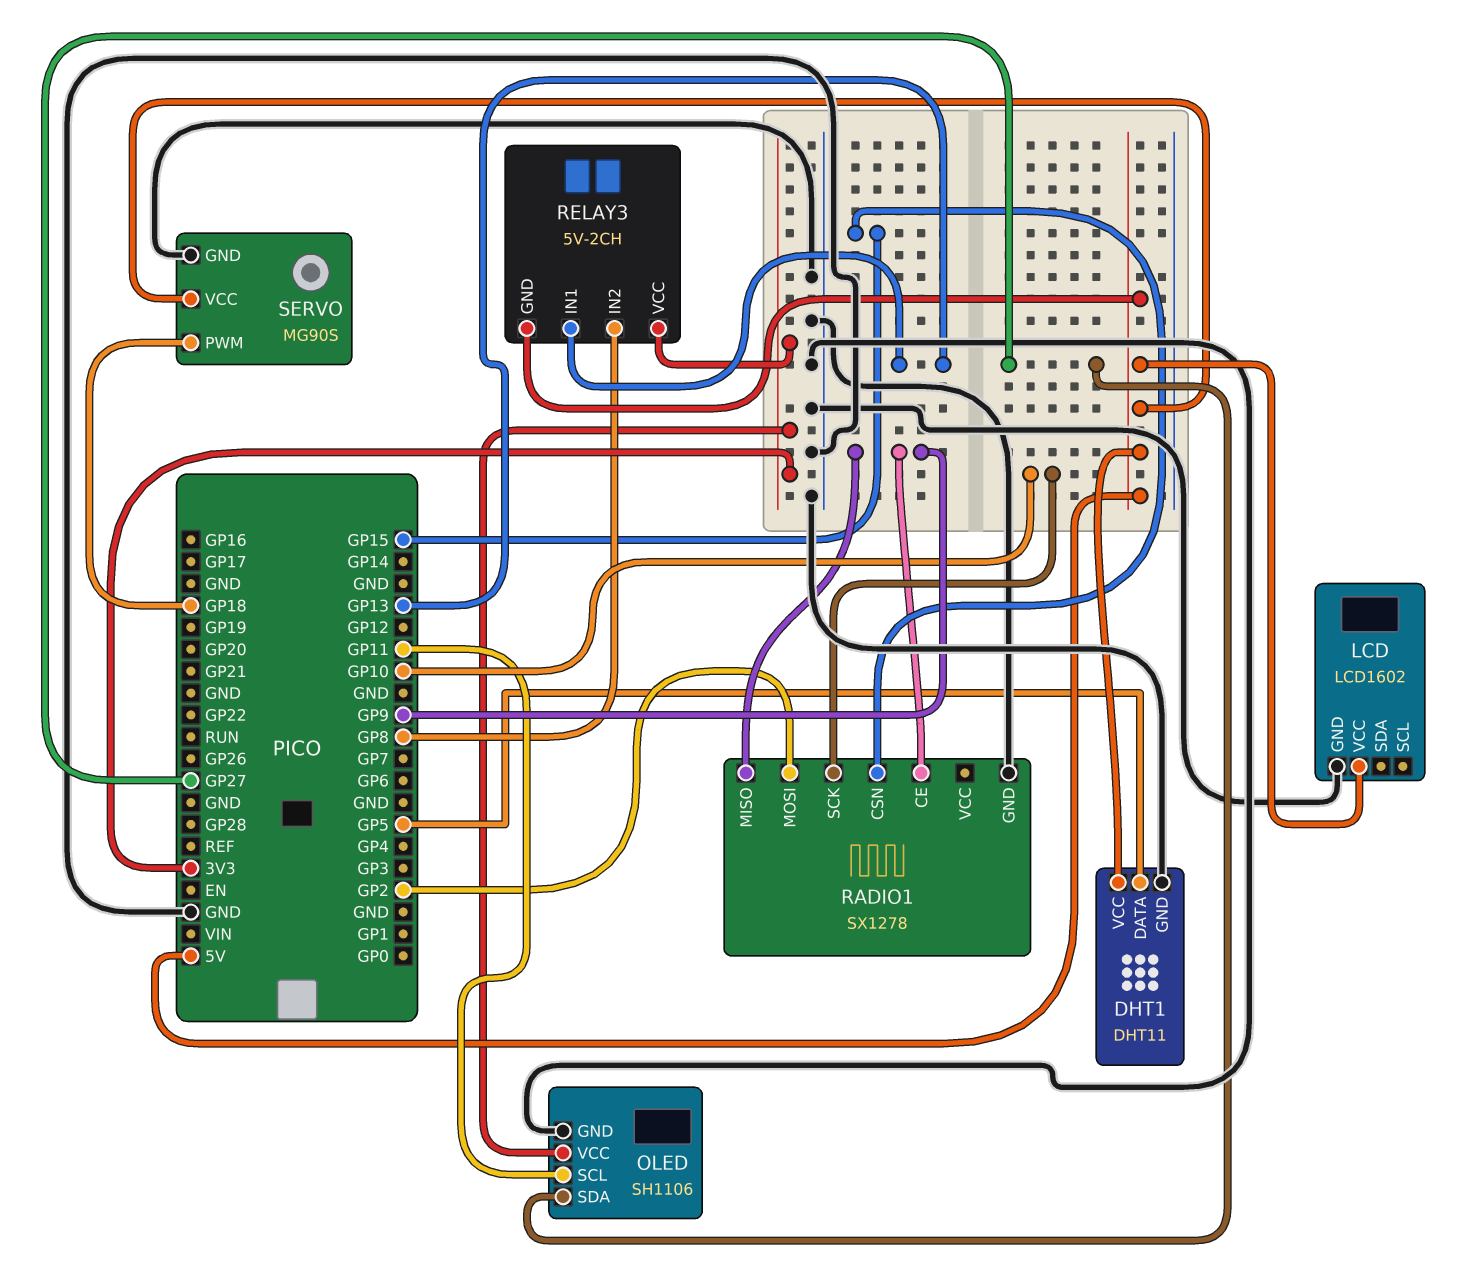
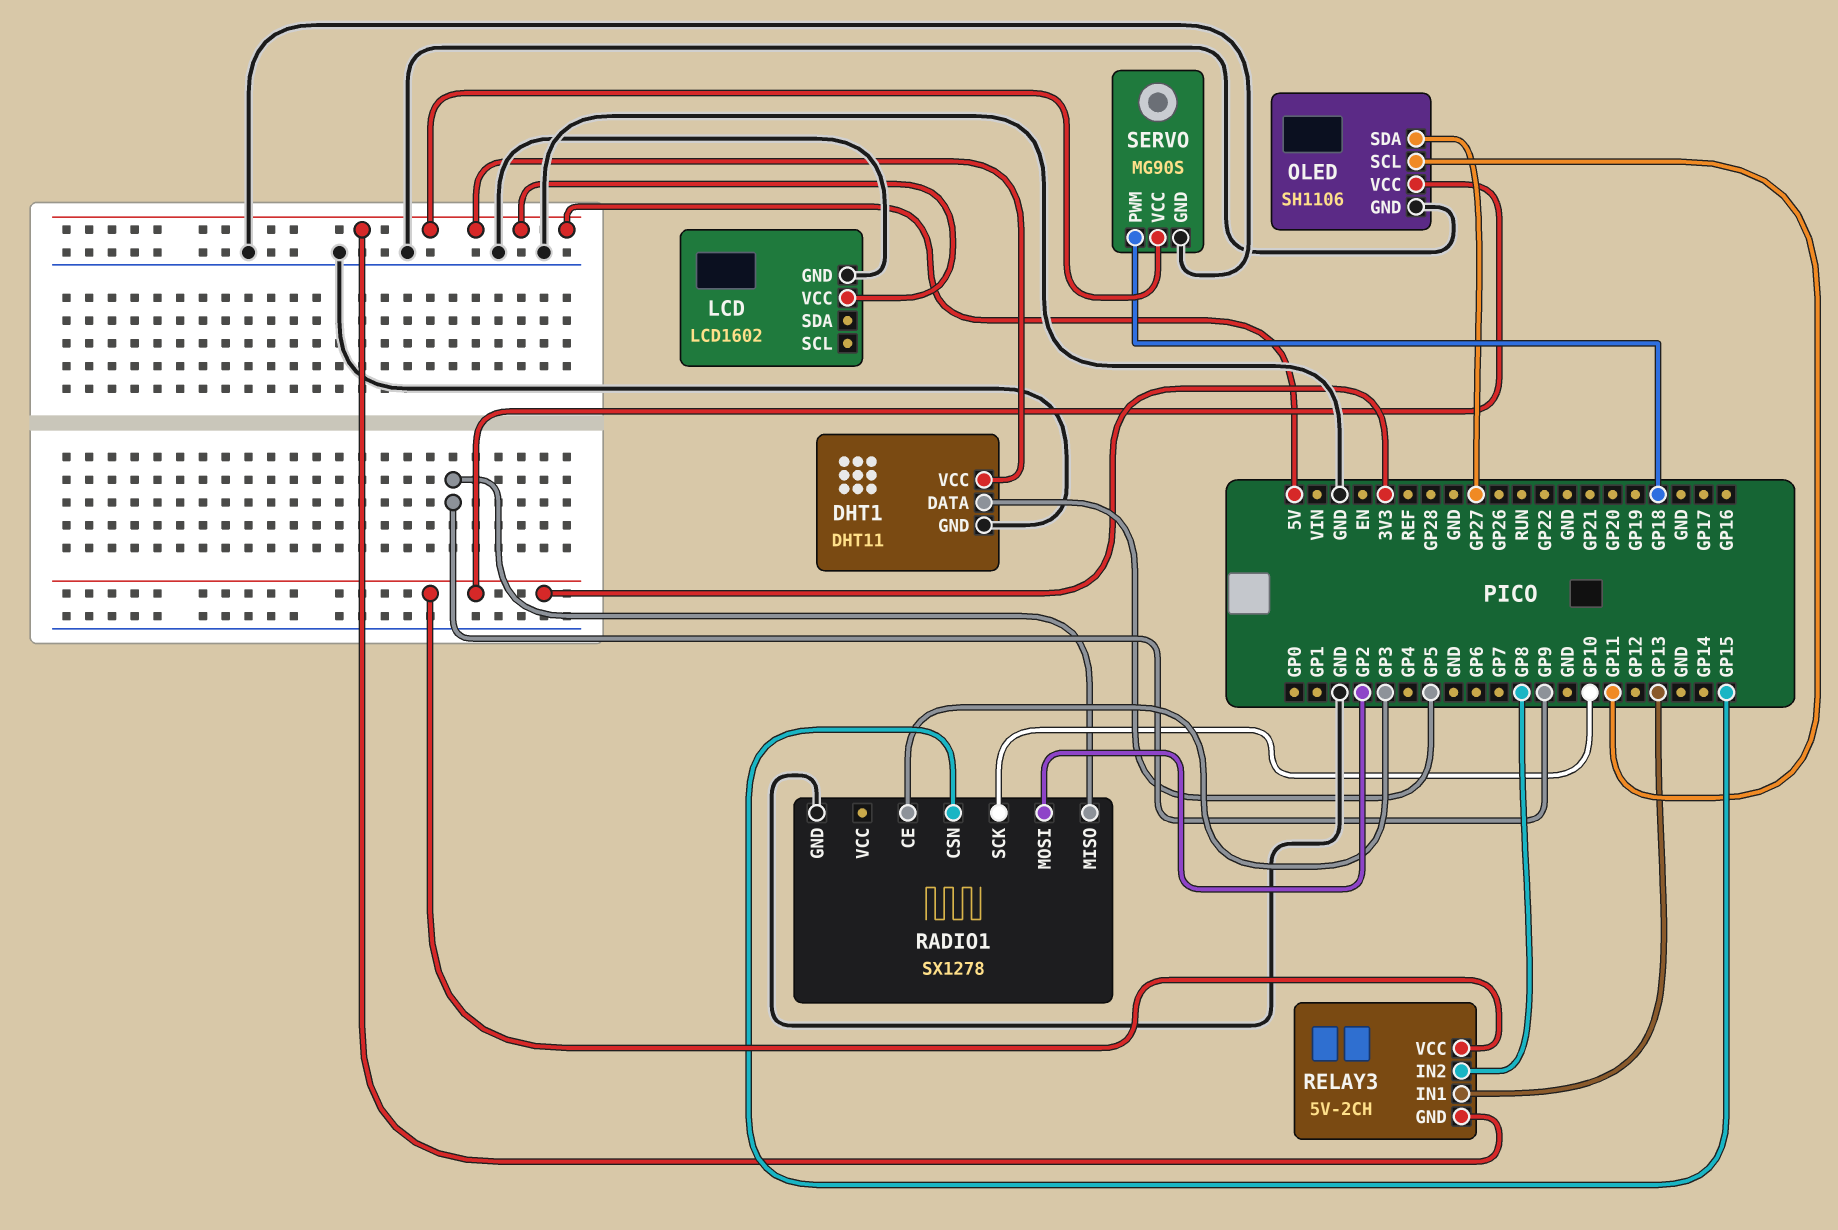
RADIO1 pin CE: GP9 -> GP3

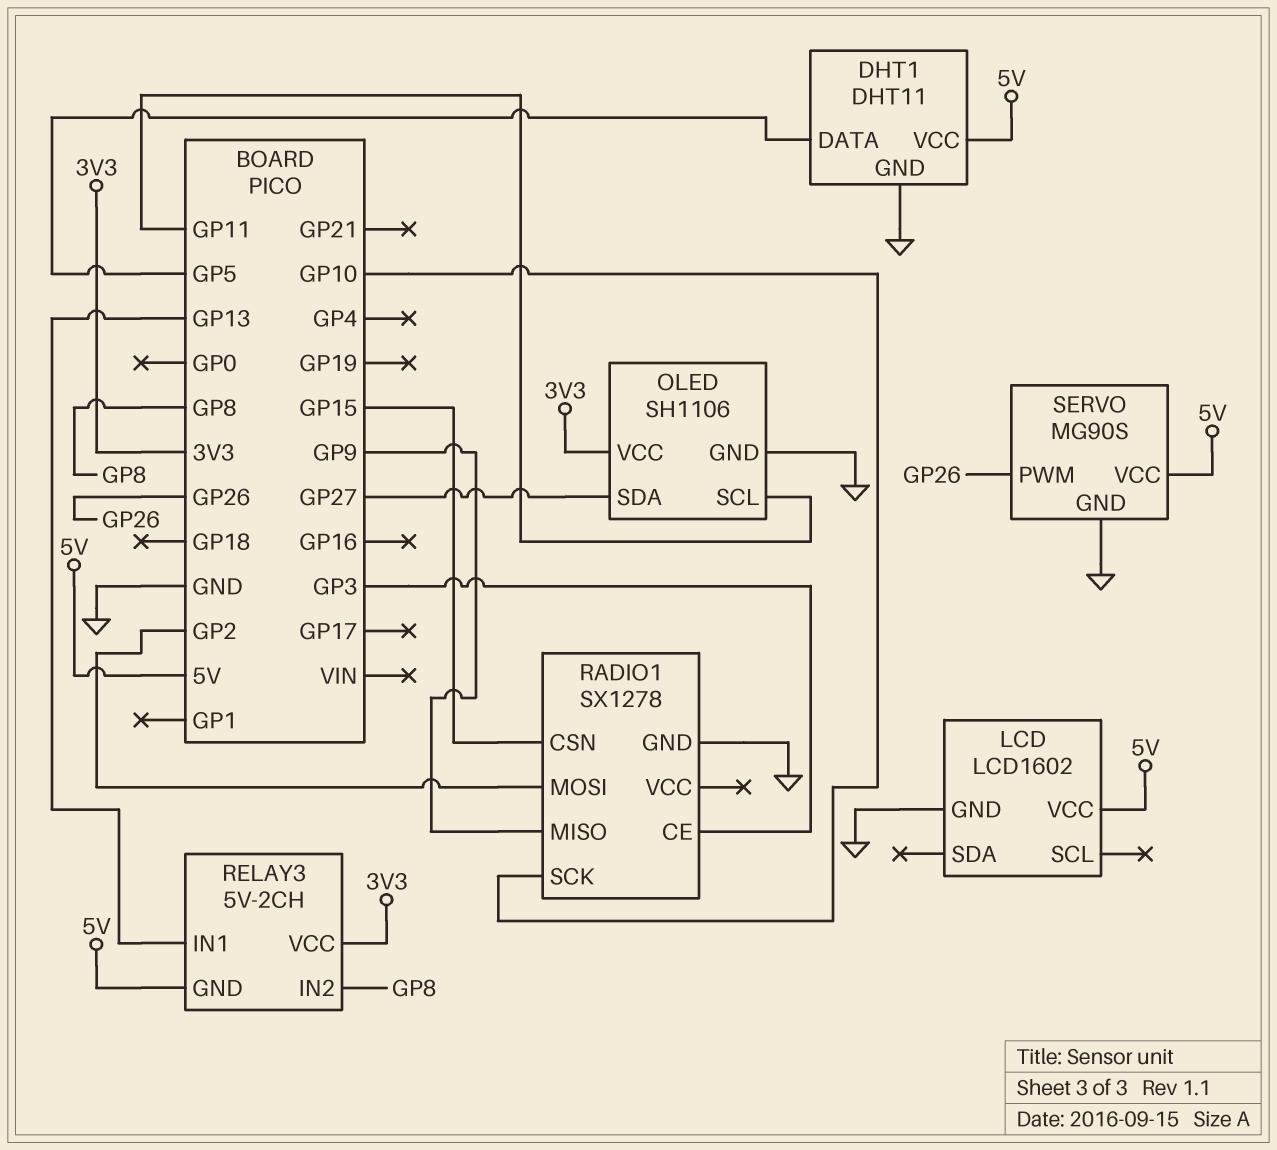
SERVO pin PWM: GP18 -> GP26

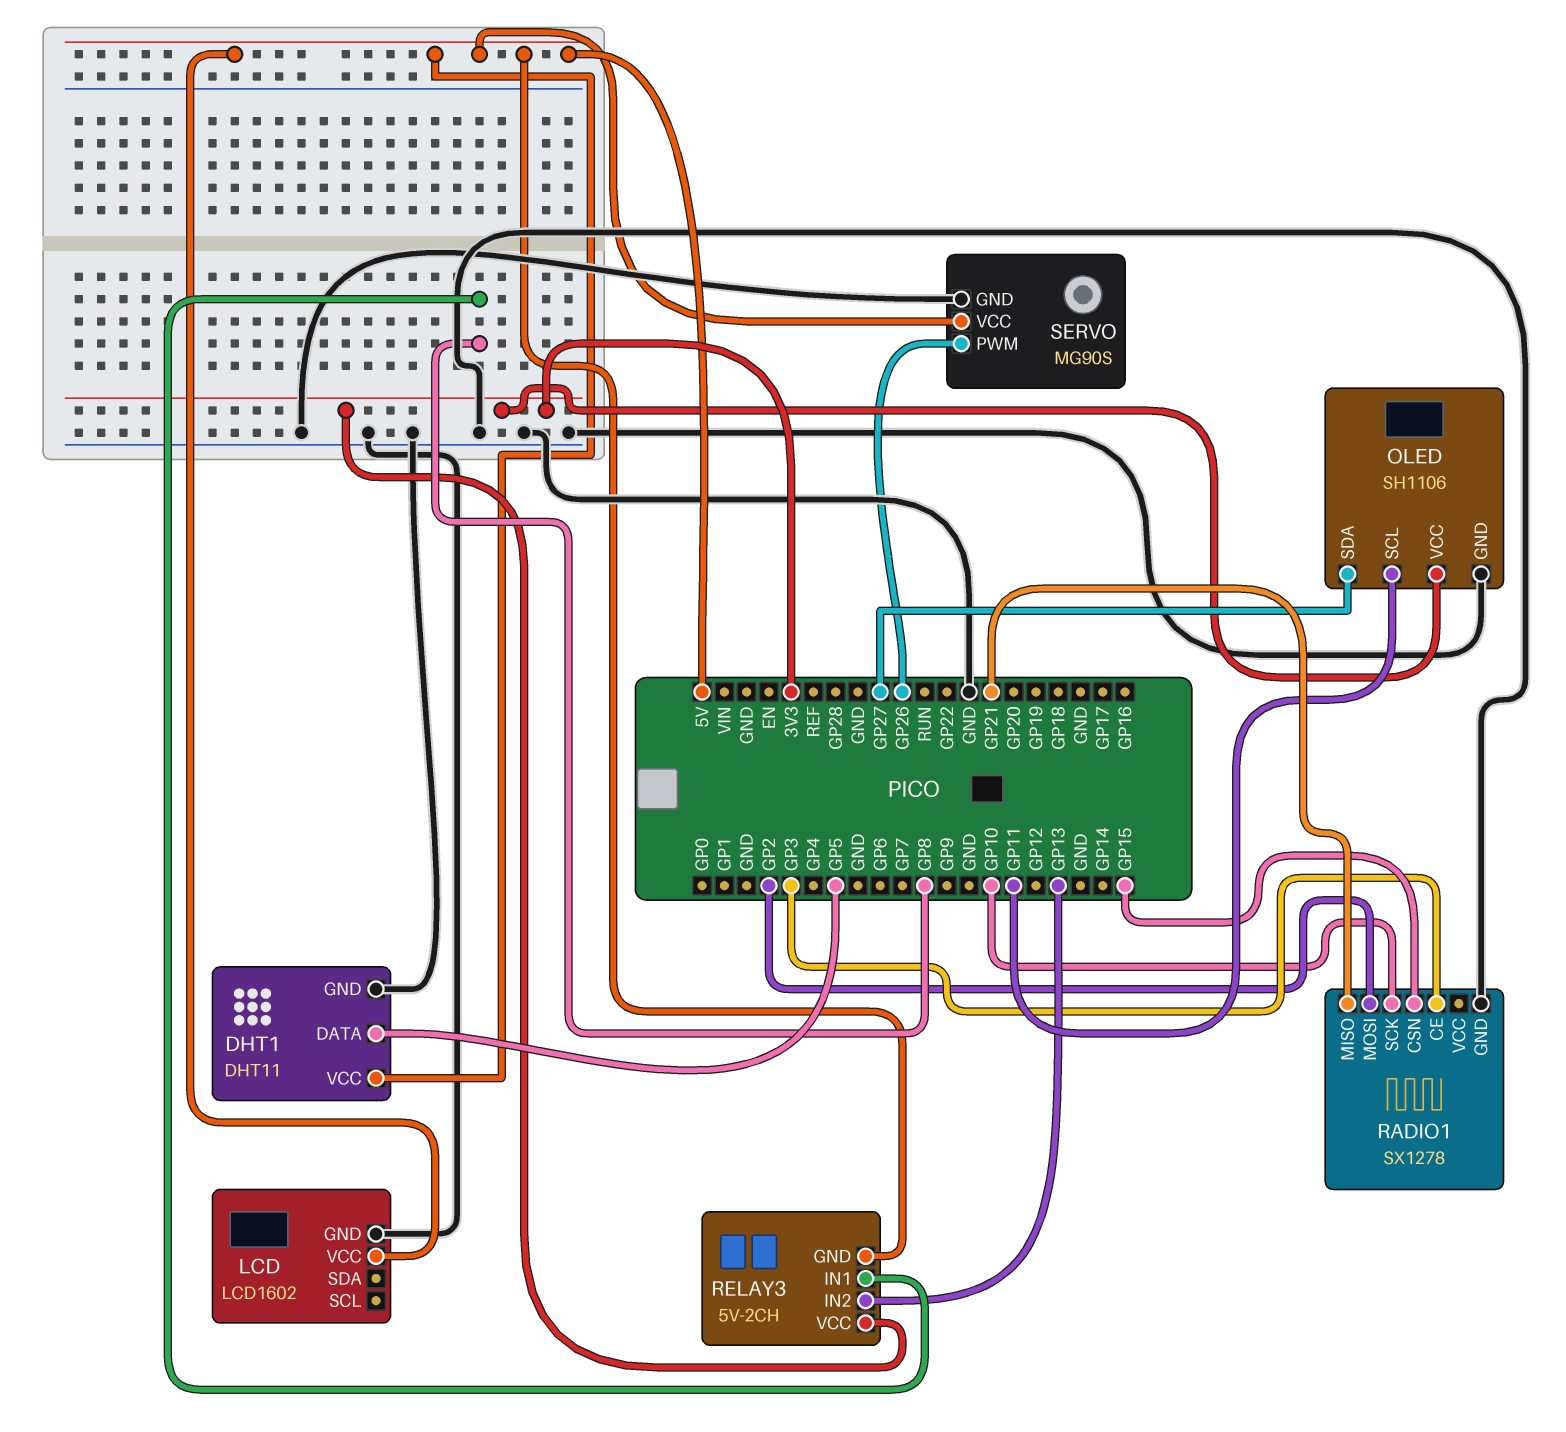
RADIO1 pin MISO: GP9 -> GP21
RELAY3 pin IN1: GP13 -> GP8
RELAY3 pin IN2: GP8 -> GP13

